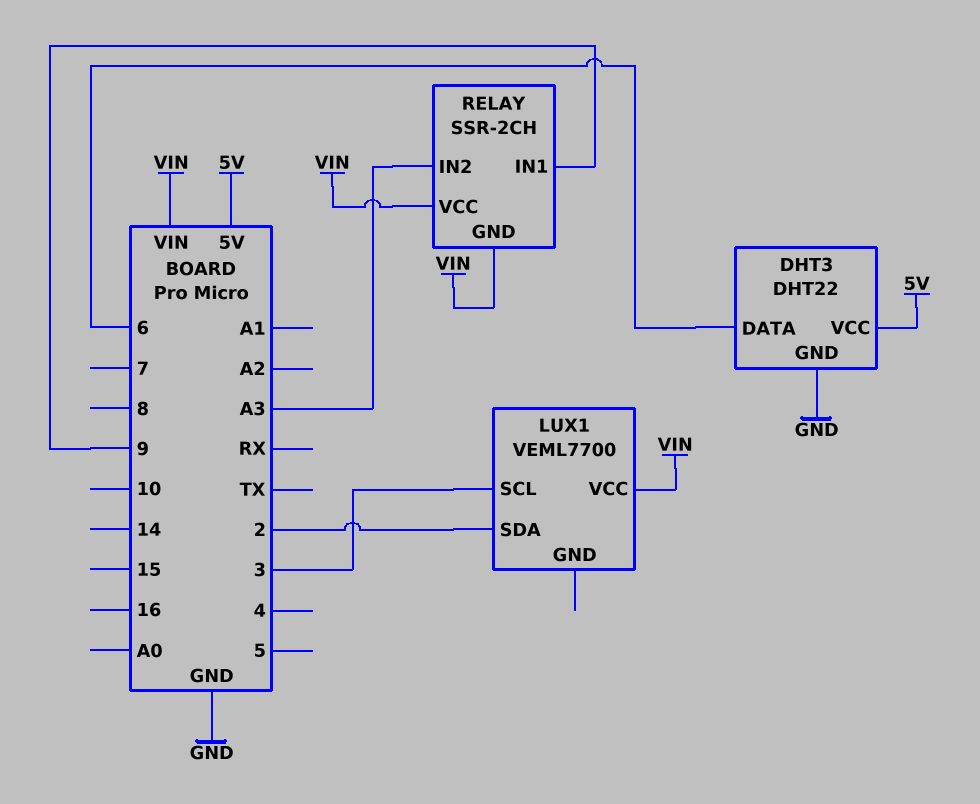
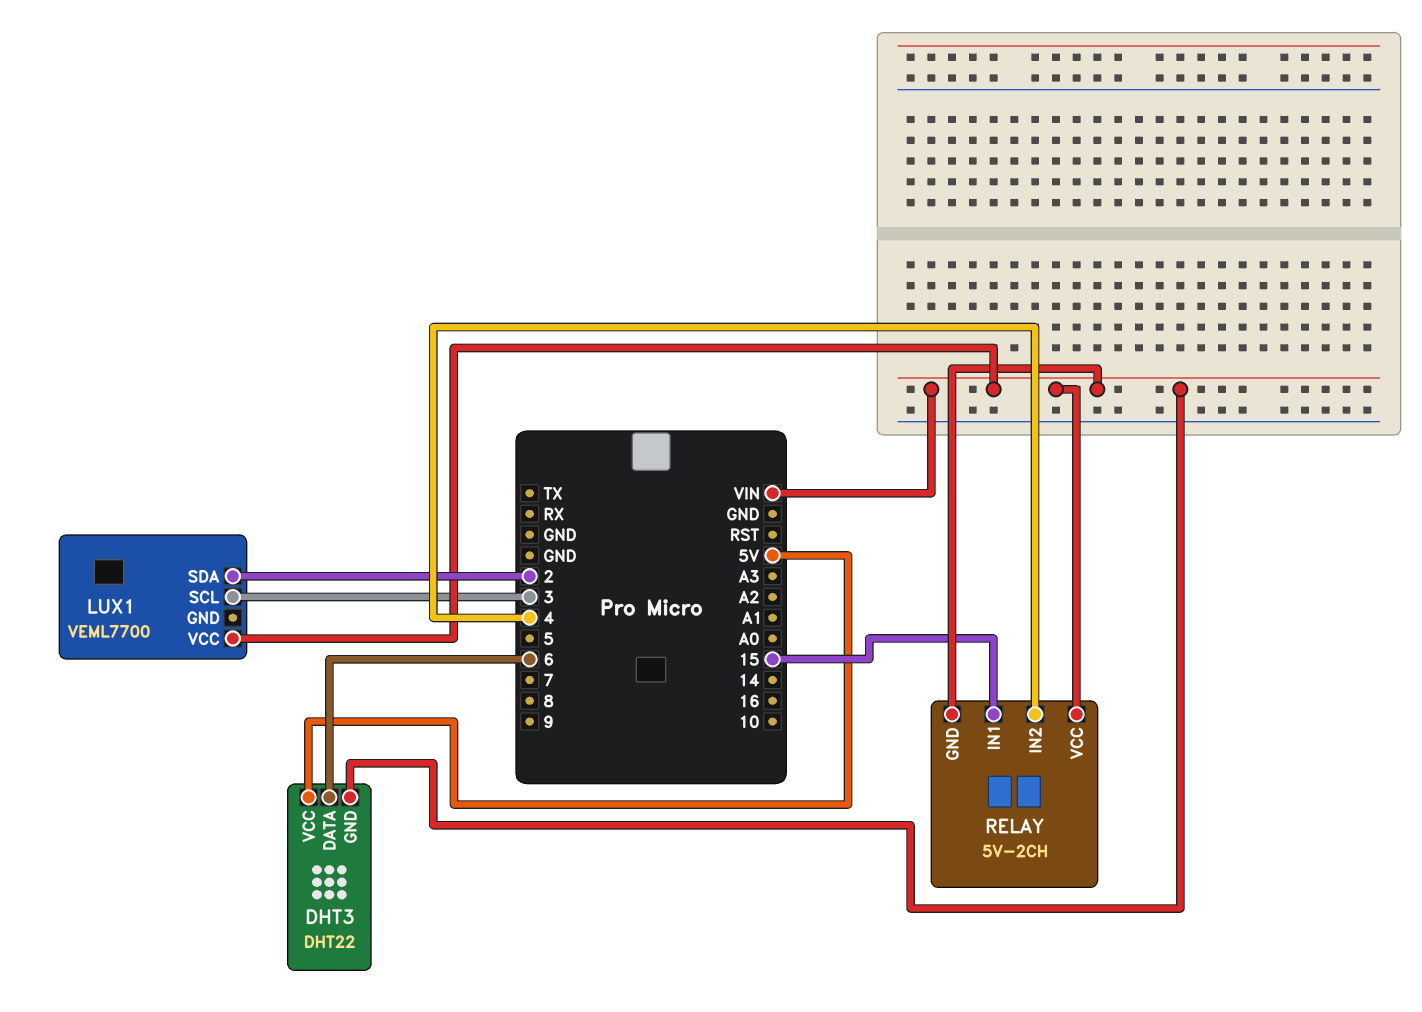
DHT3 pin GND: GND -> VIN
RELAY: SSR-2CH -> 5V-2CH
RELAY pin IN1: 9 -> 15
RELAY pin IN2: A3 -> 4

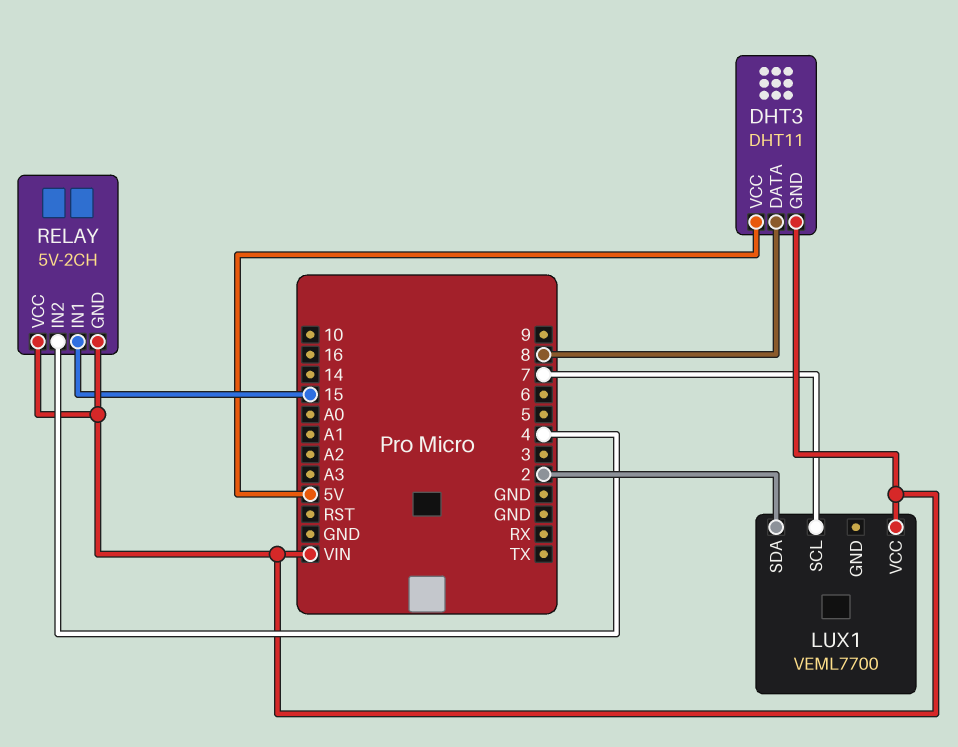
DHT3: DHT22 -> DHT11
DHT3 pin DATA: 6 -> 8
LUX1 pin SCL: 3 -> 7

